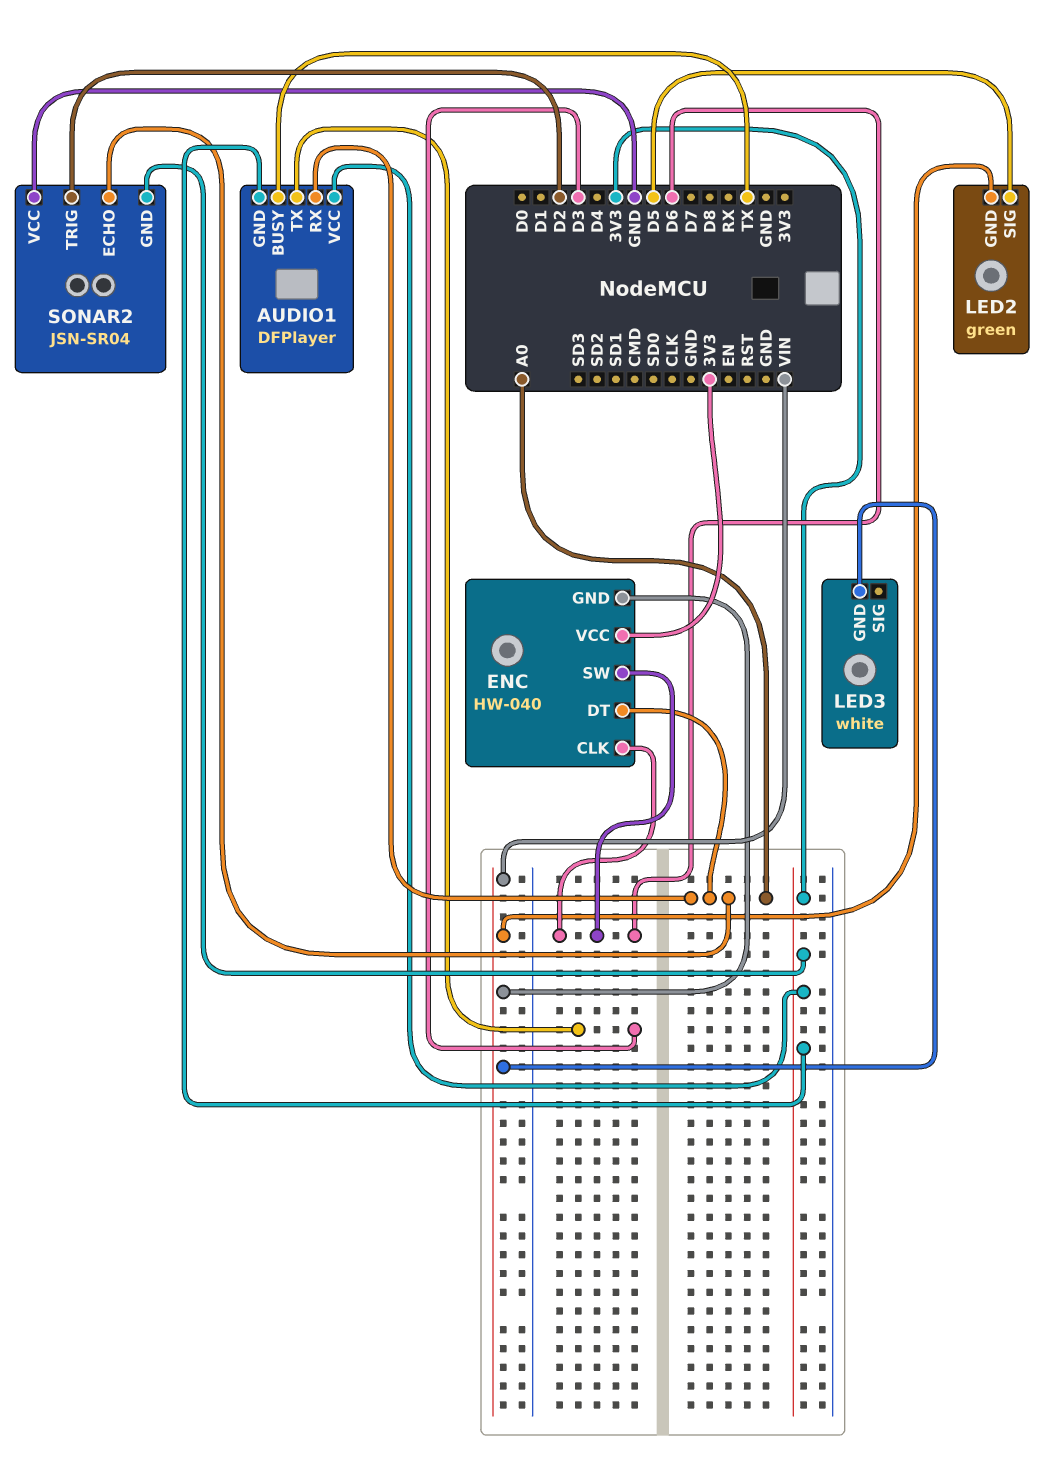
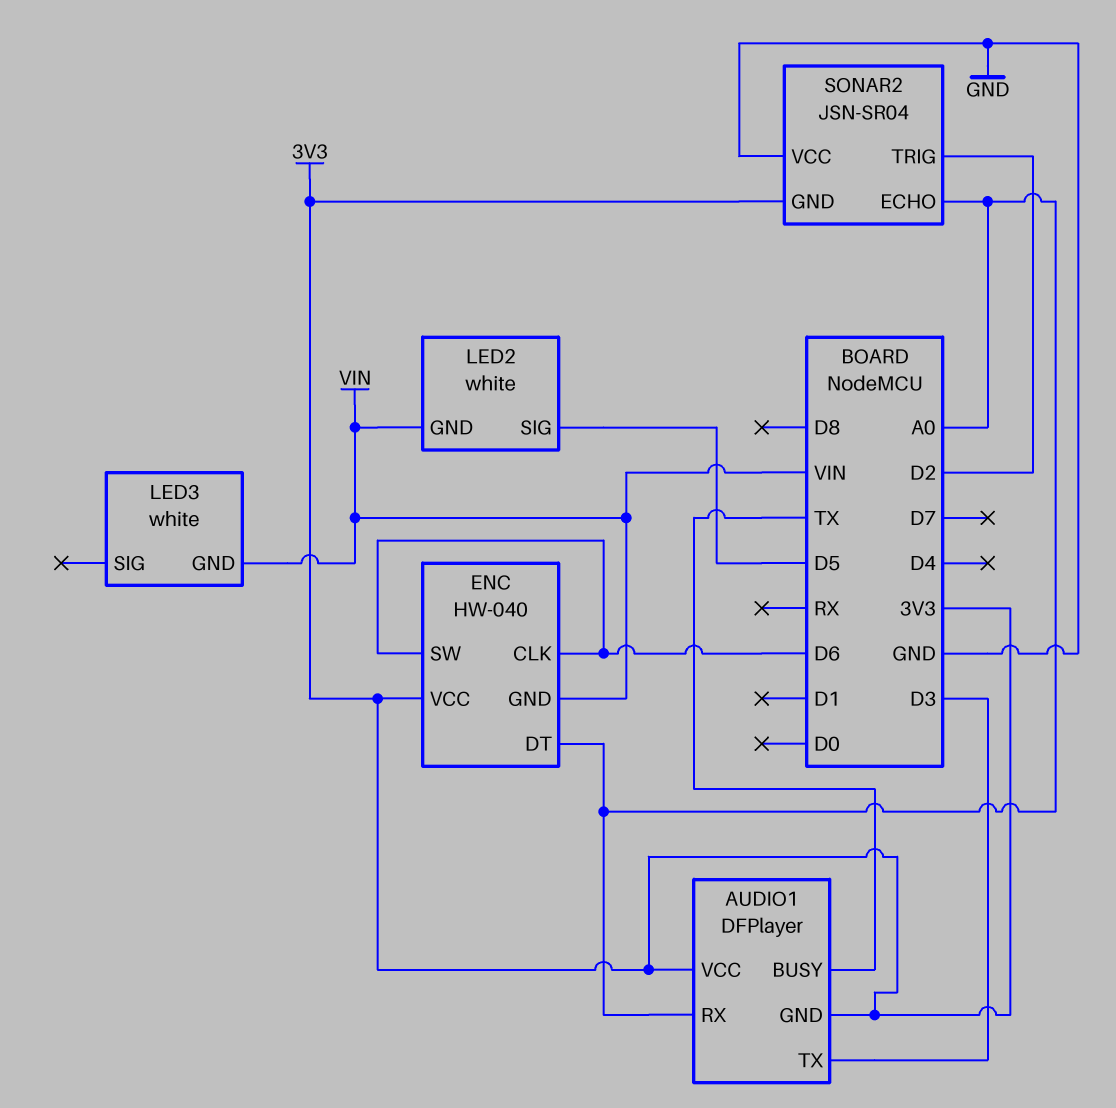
LED2: green -> white

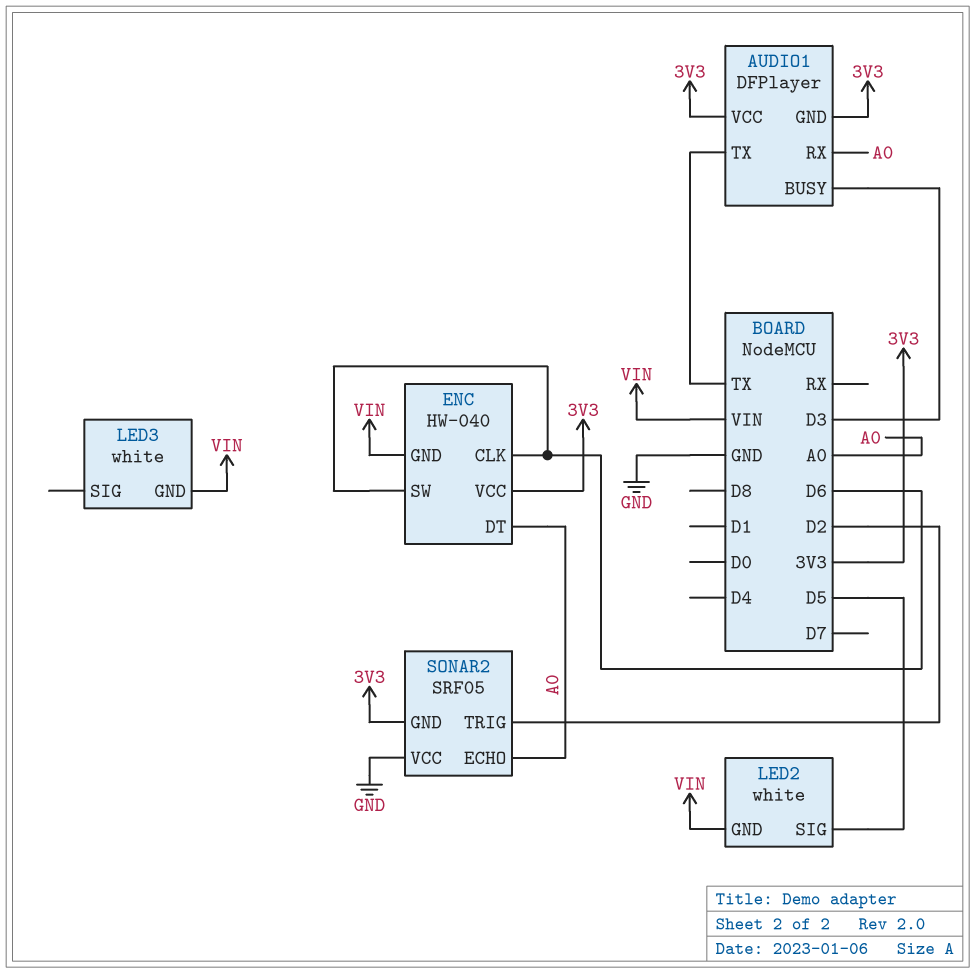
AUDIO1 pin BUSY: TX -> D3
AUDIO1 pin TX: D3 -> TX
SONAR2: JSN-SR04 -> SRF05

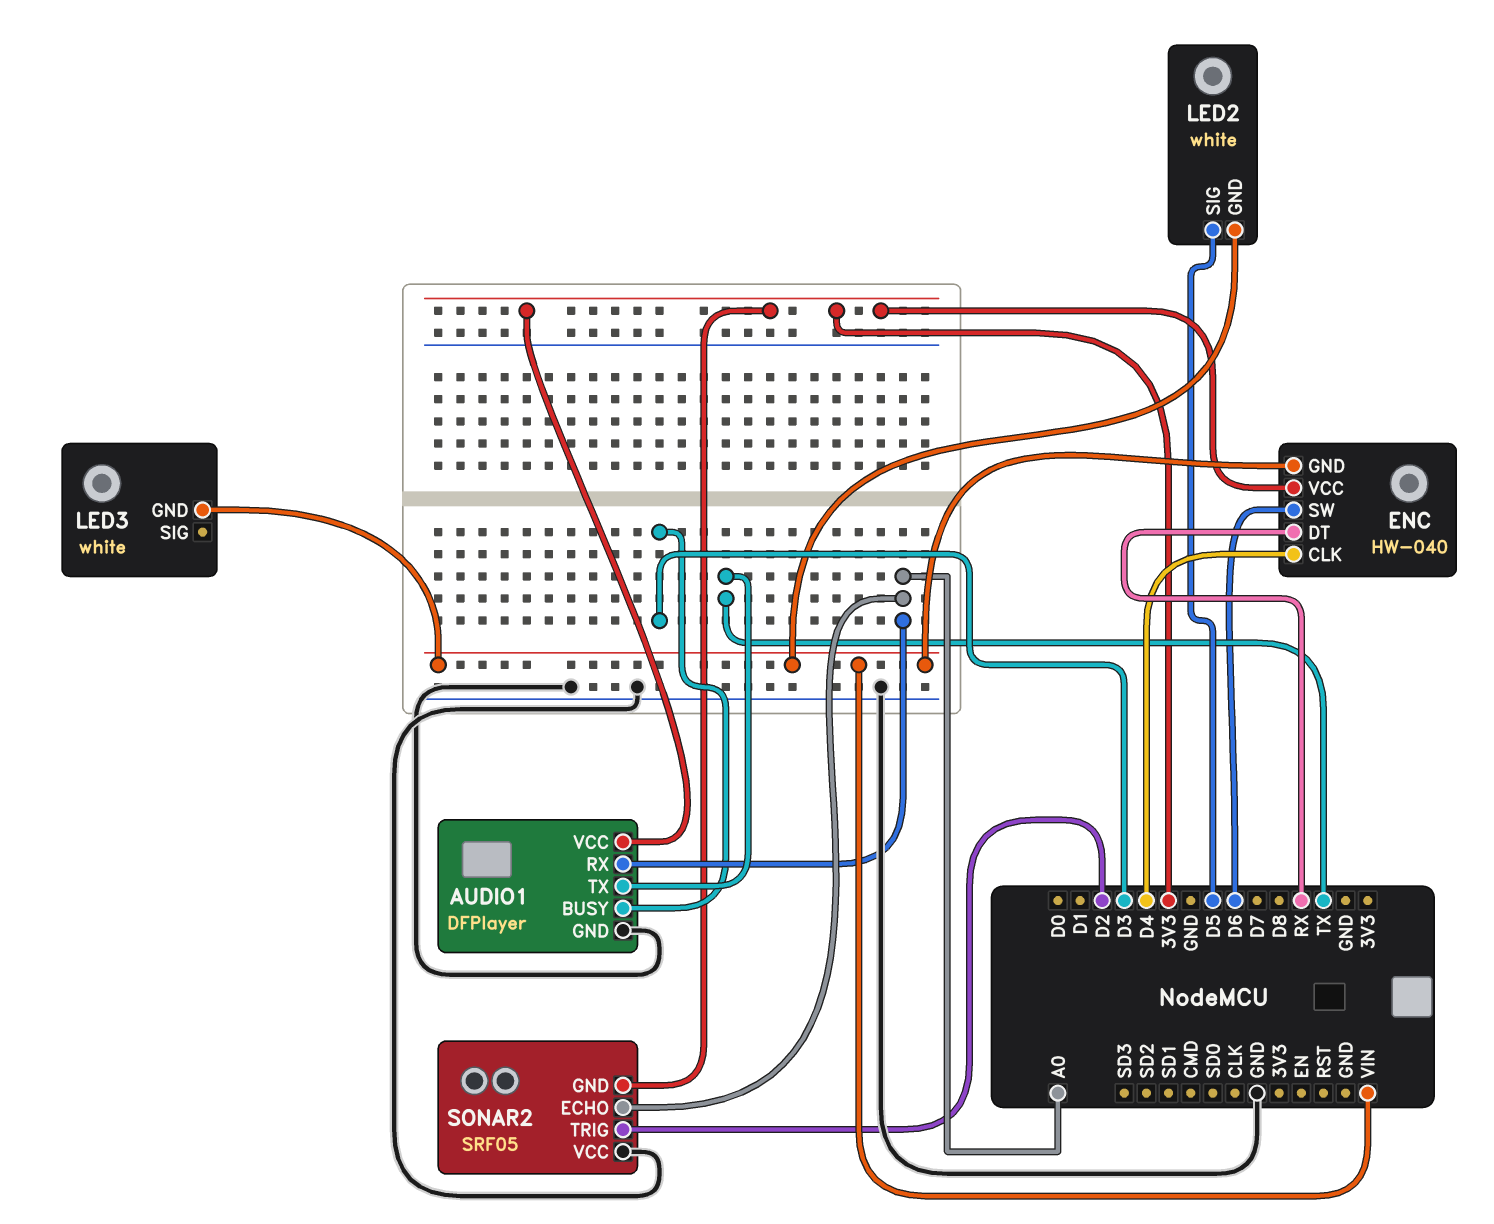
AUDIO1 pin GND: 3V3 -> GND
ENC pin CLK: D6 -> D4
ENC pin DT: A0 -> RX

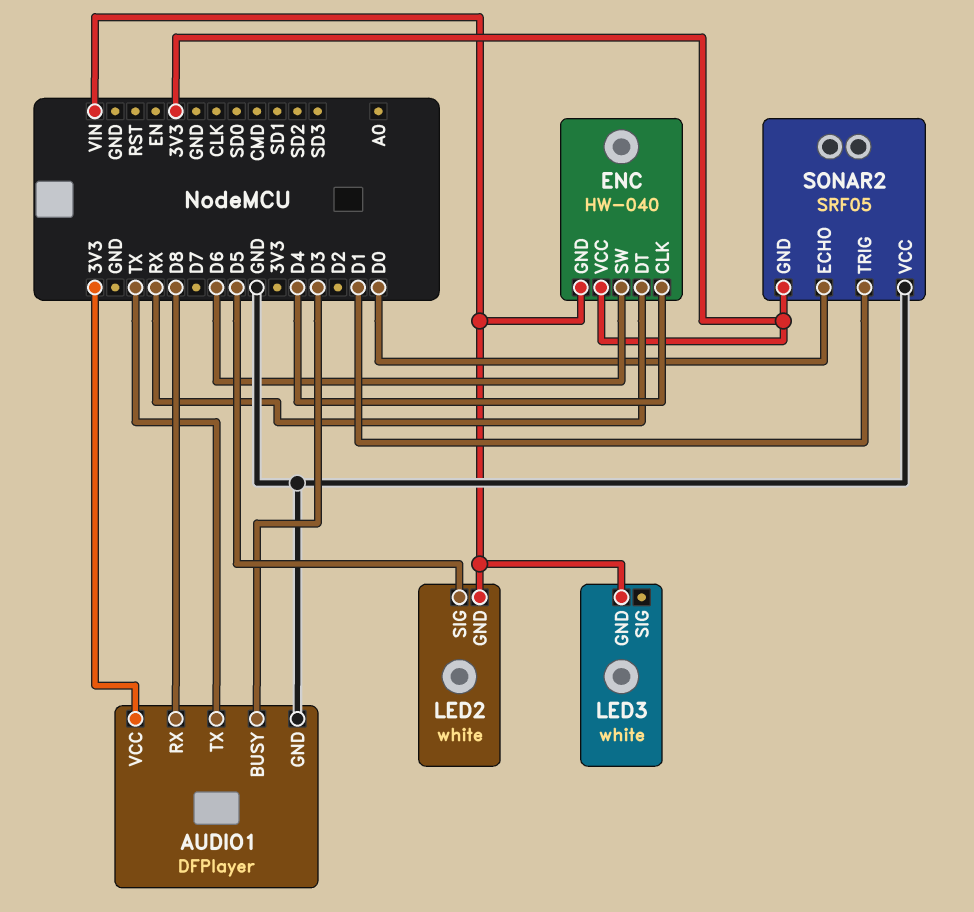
AUDIO1 pin RX: A0 -> D8
SONAR2 pin ECHO: A0 -> D0
SONAR2 pin TRIG: D2 -> D1

